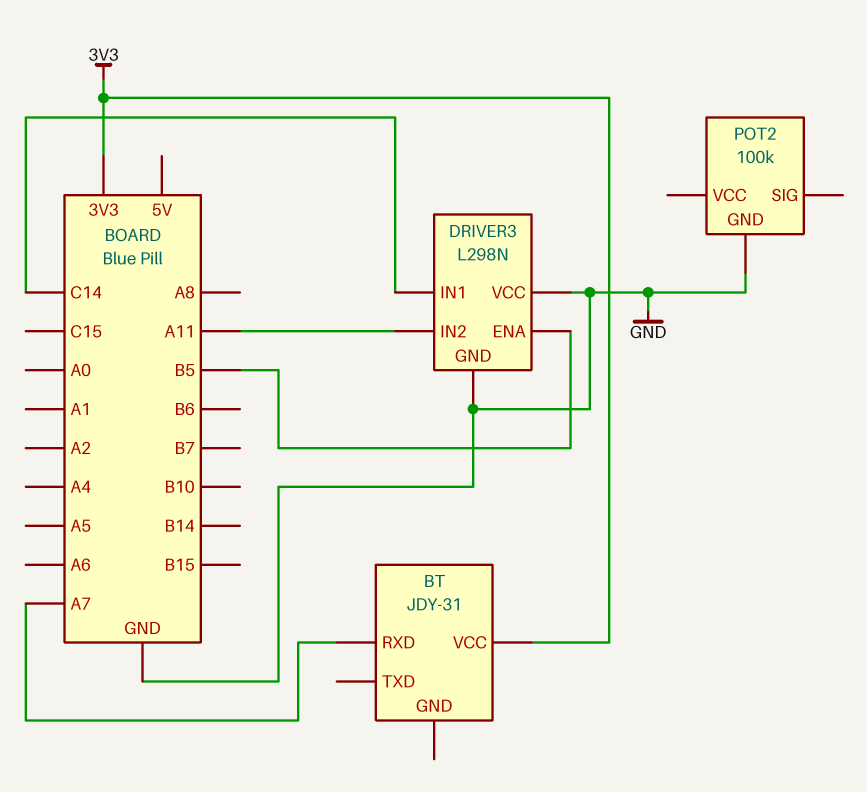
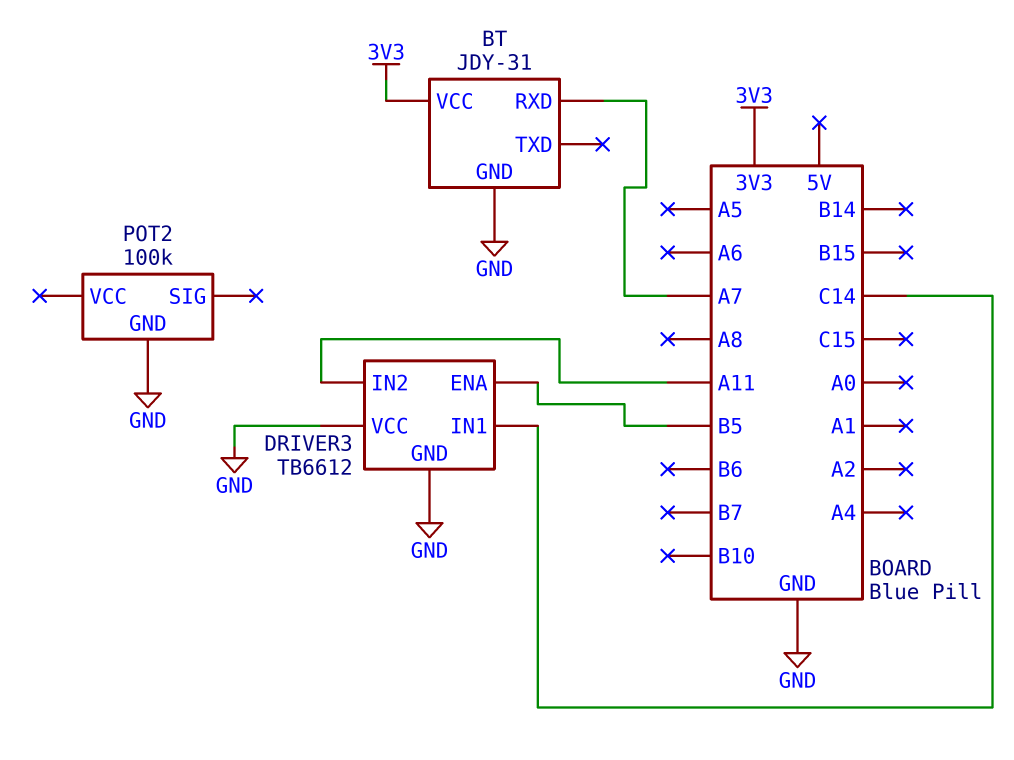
BT pin GND: none -> GND
DRIVER3: L298N -> TB6612

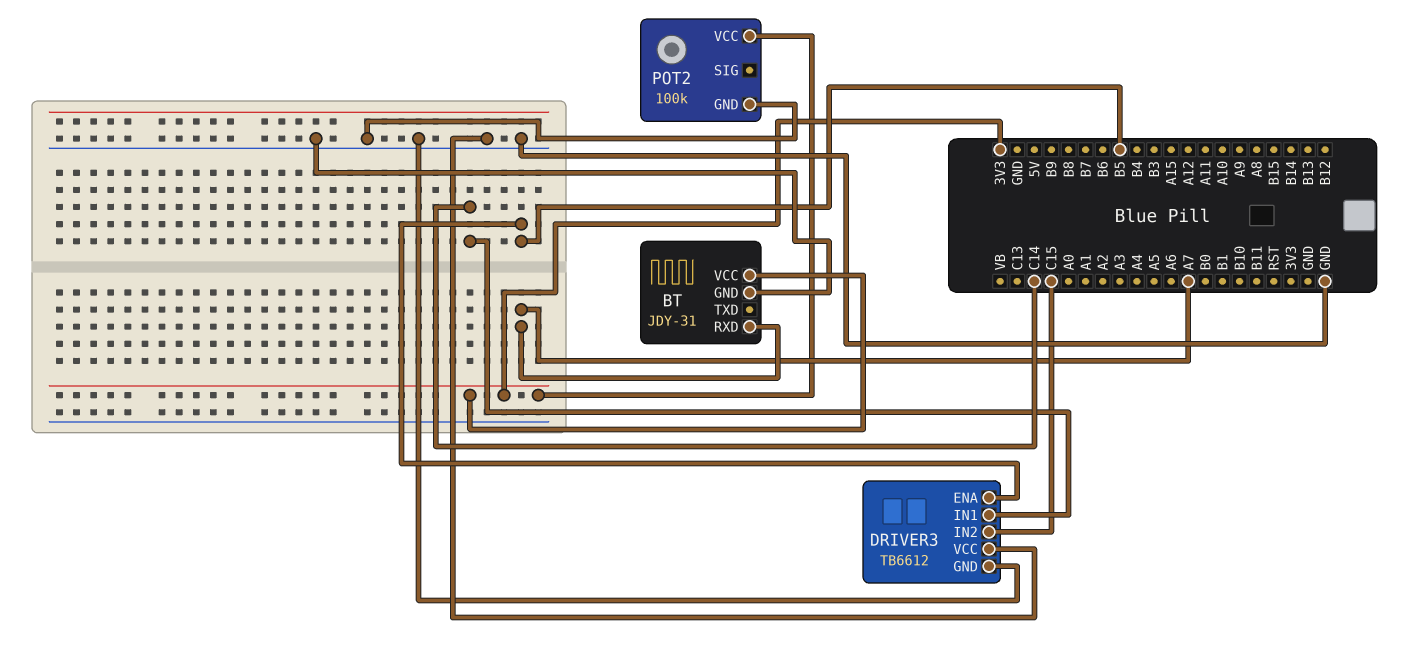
DRIVER3 pin IN2: A11 -> C15
POT2 pin VCC: none -> 3V3

